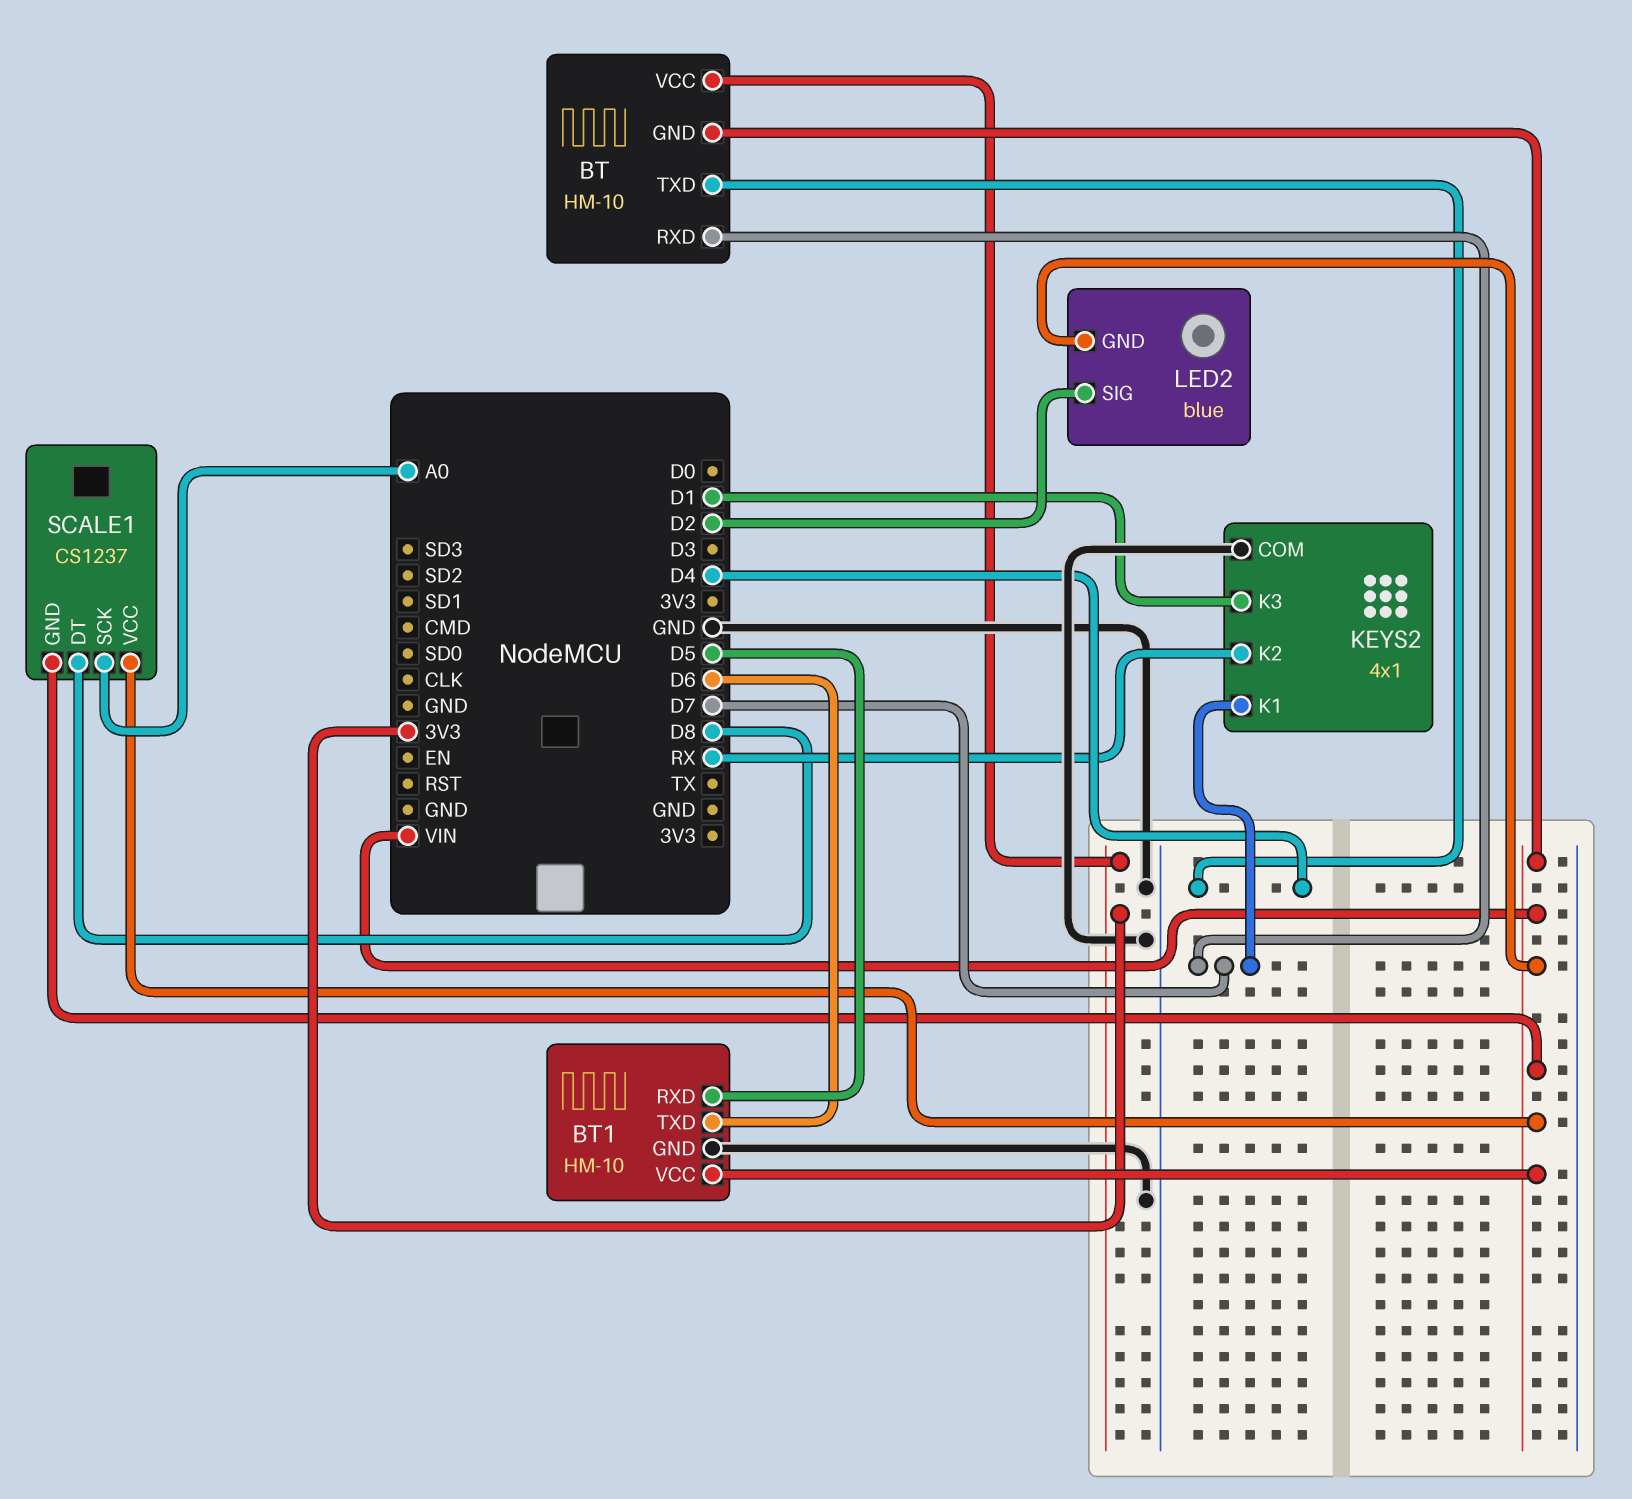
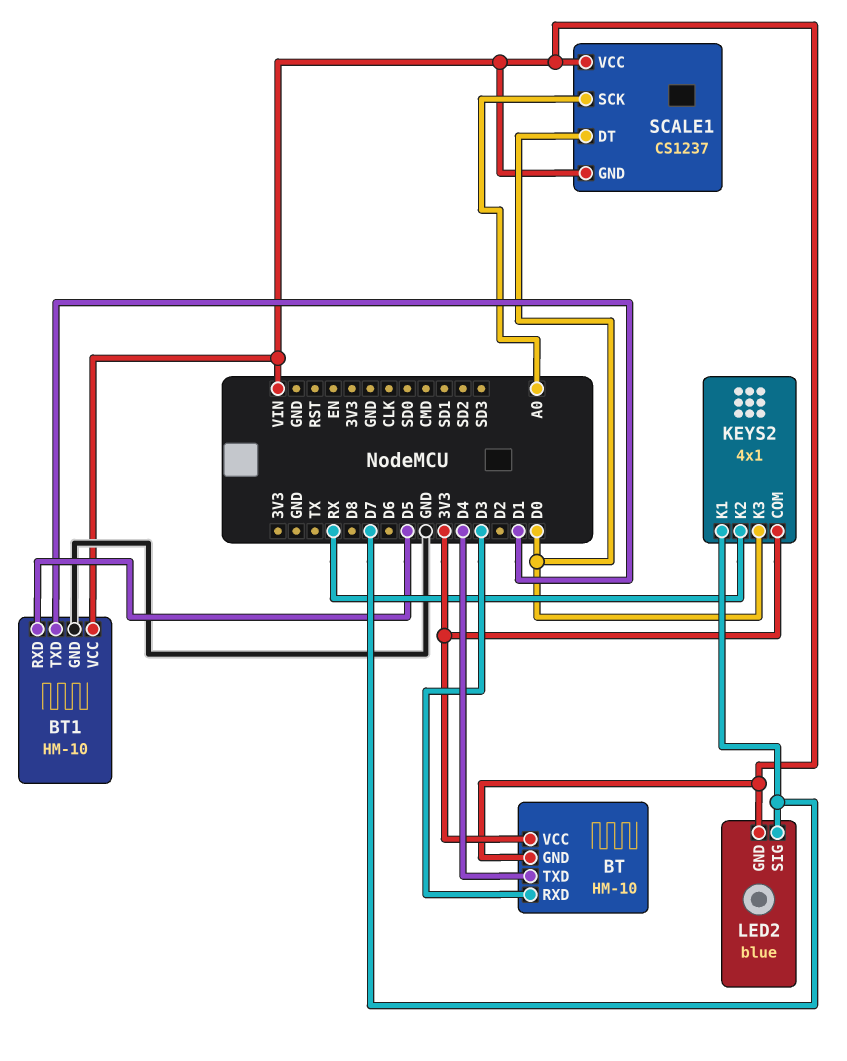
BT pin RXD: D7 -> D3
BT1 pin TXD: D6 -> D1
KEYS2 pin COM: GND -> 3V3
KEYS2 pin K3: D1 -> D0
LED2 pin SIG: D2 -> D7
SCALE1 pin DT: D8 -> D0

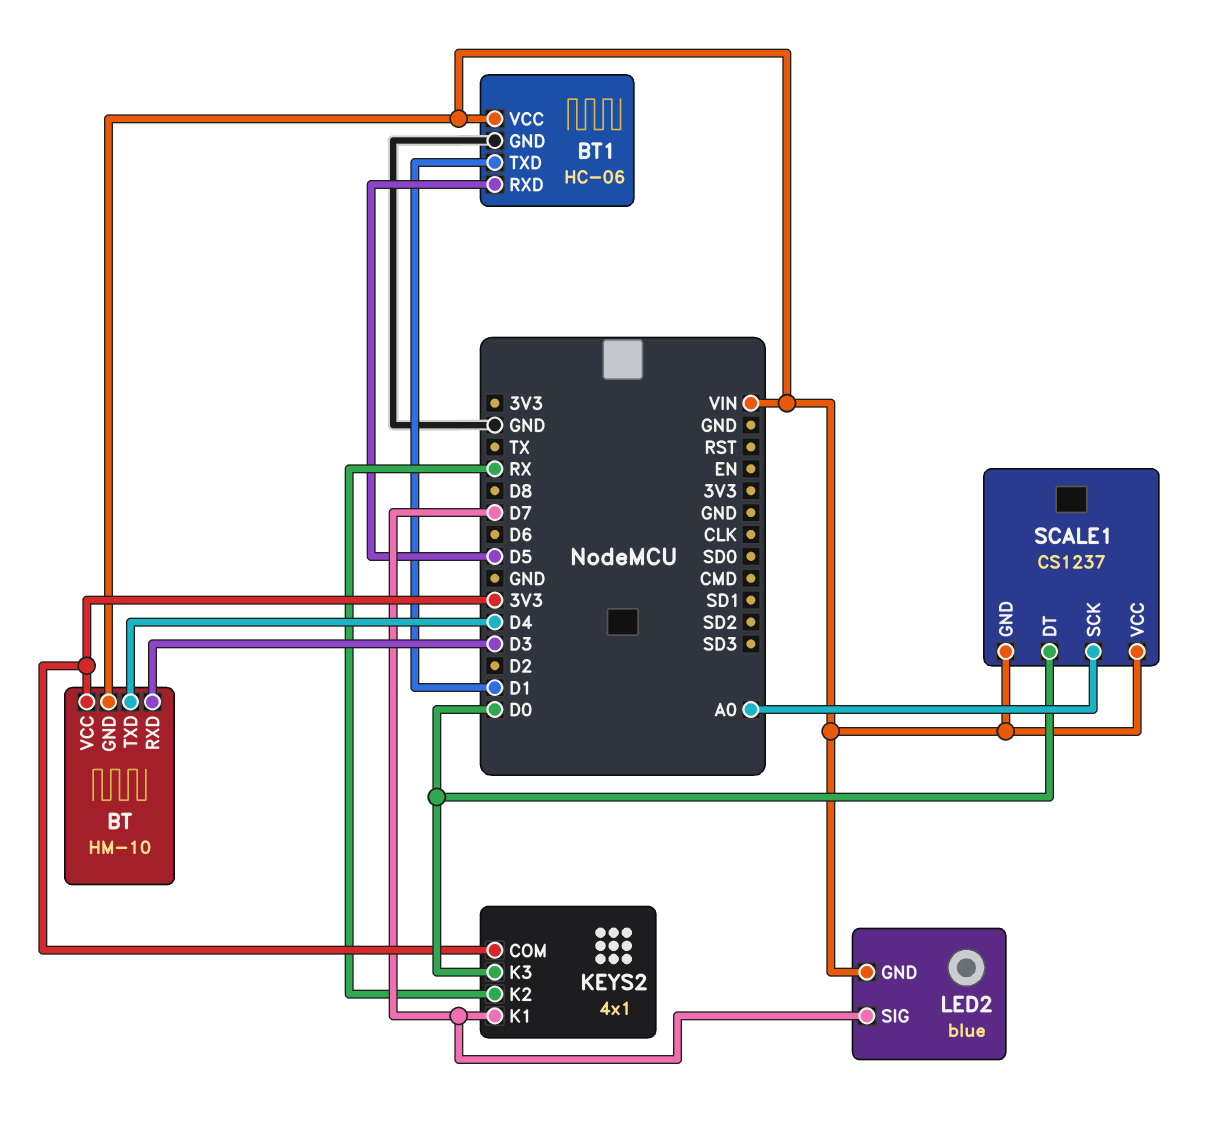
BT1: HM-10 -> HC-06

